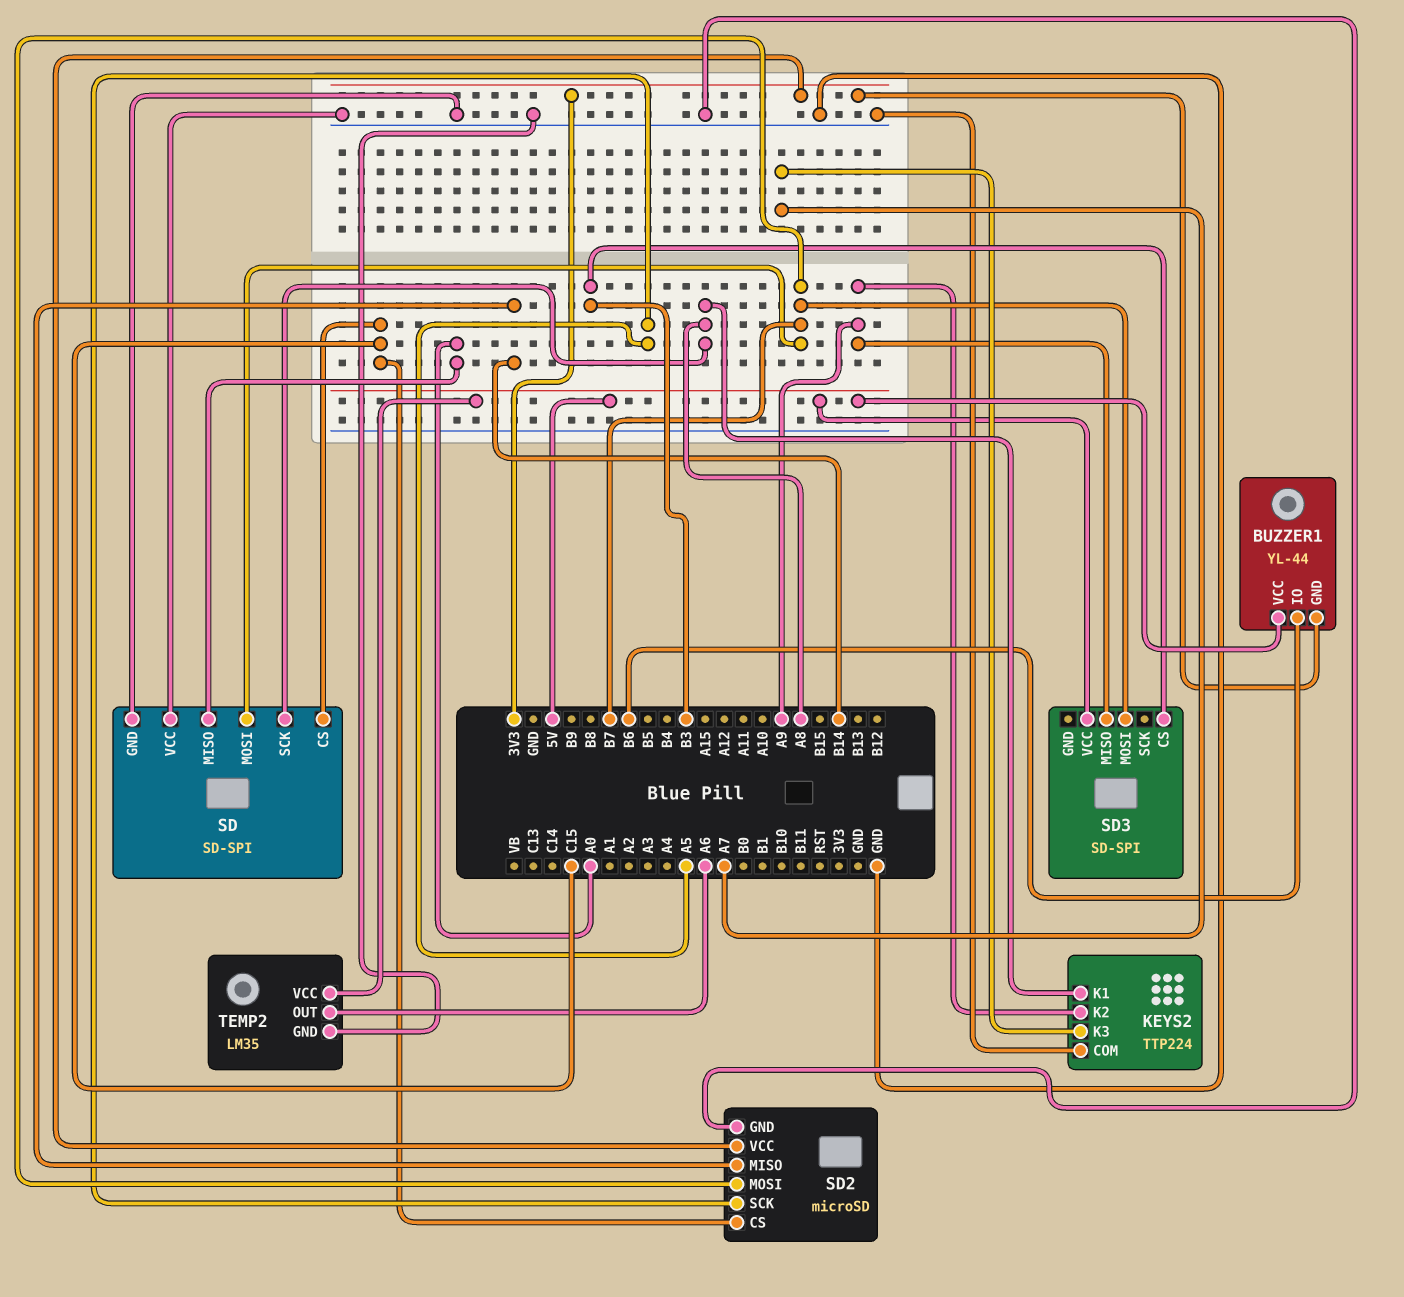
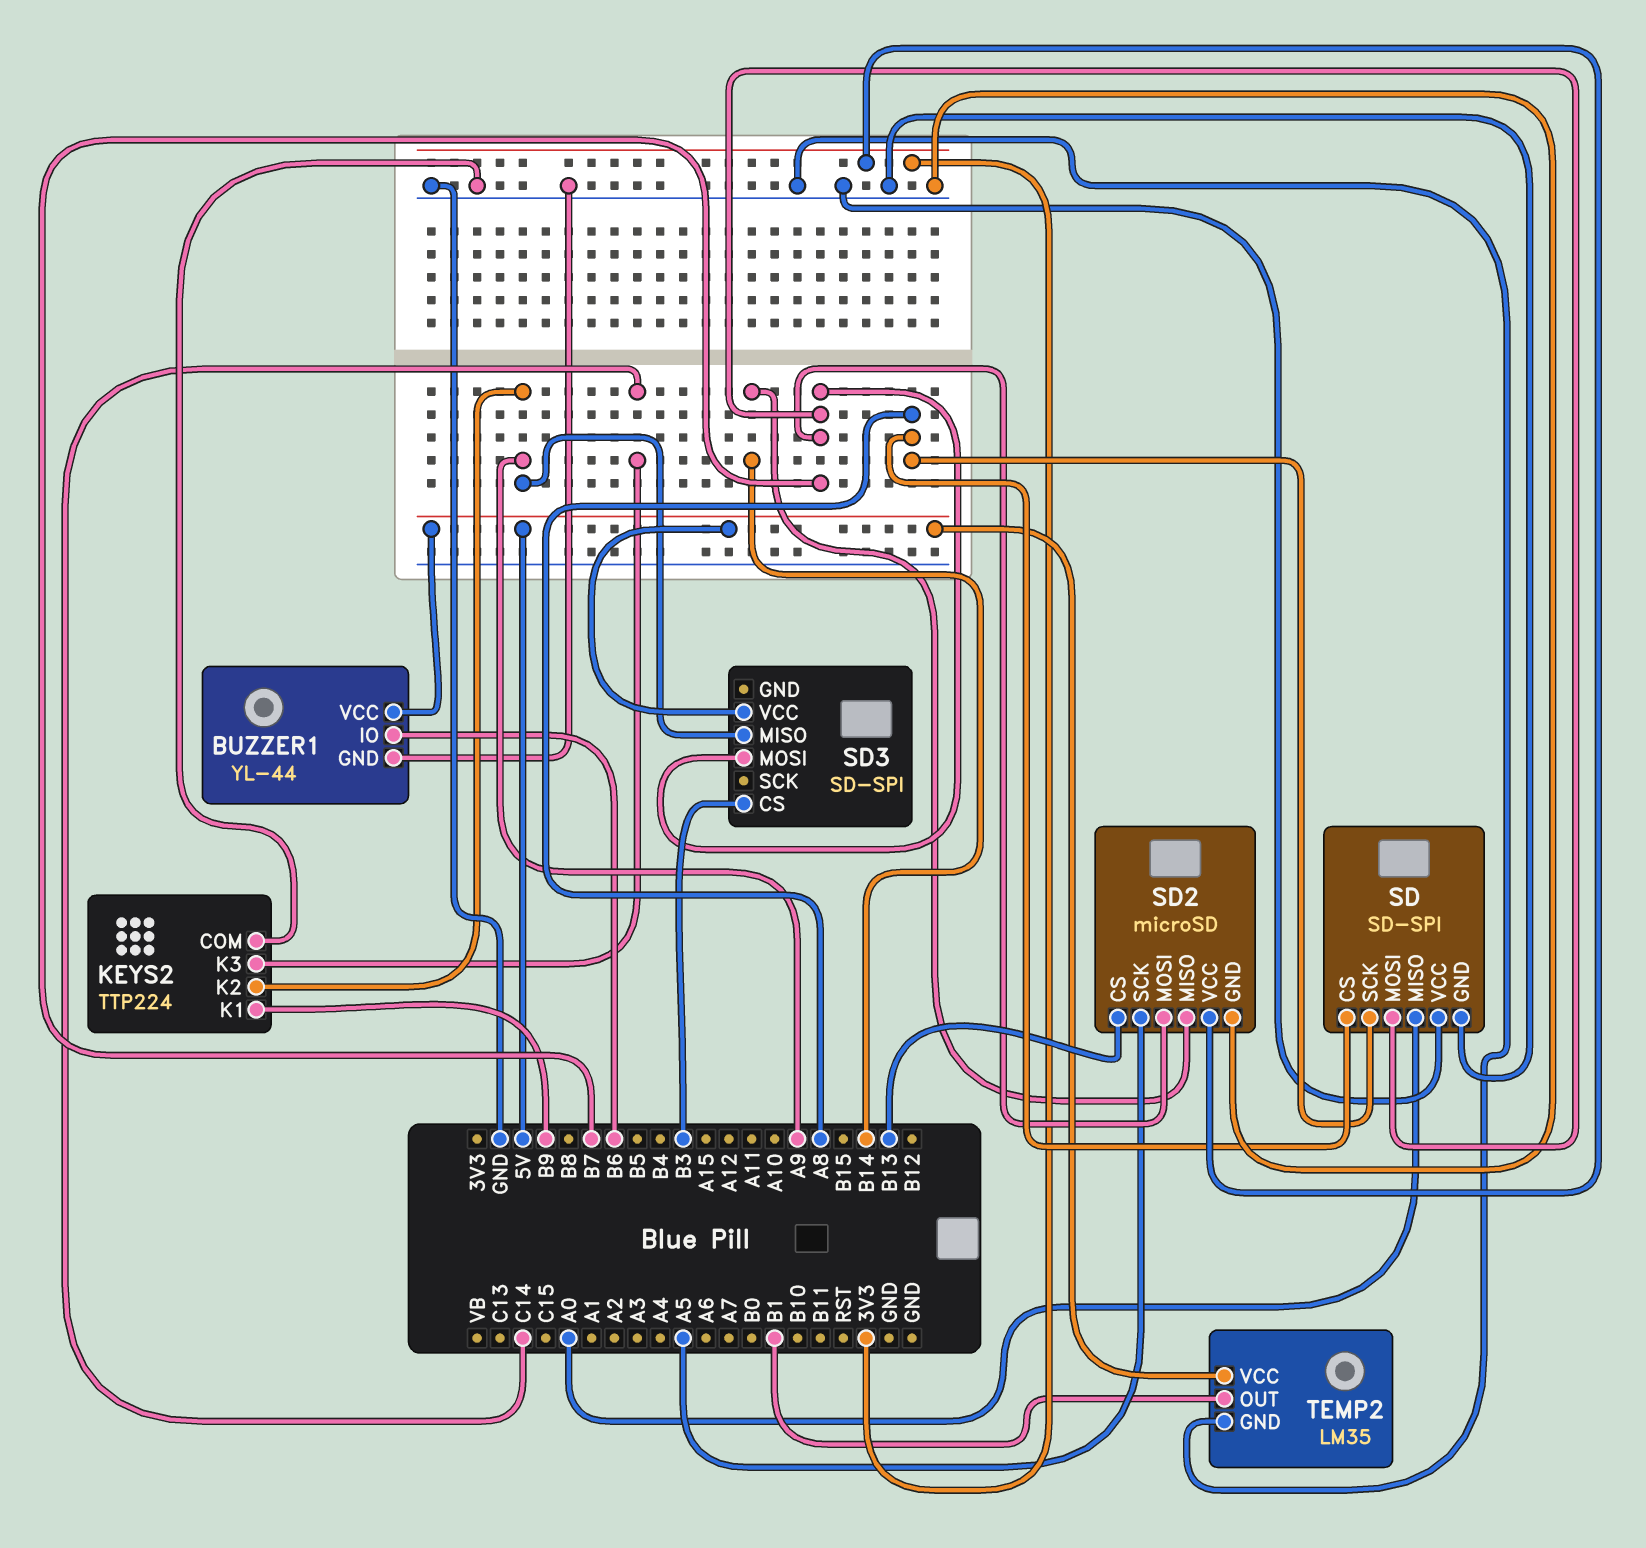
BUZZER1 pin GND: 3V3 -> GND
KEYS2 pin K1: A8 -> B9
KEYS2 pin K3: A7 -> C14
SD pin CS: C15 -> A8
SD2 pin CS: C15 -> B13
TEMP2 pin OUT: A6 -> B1

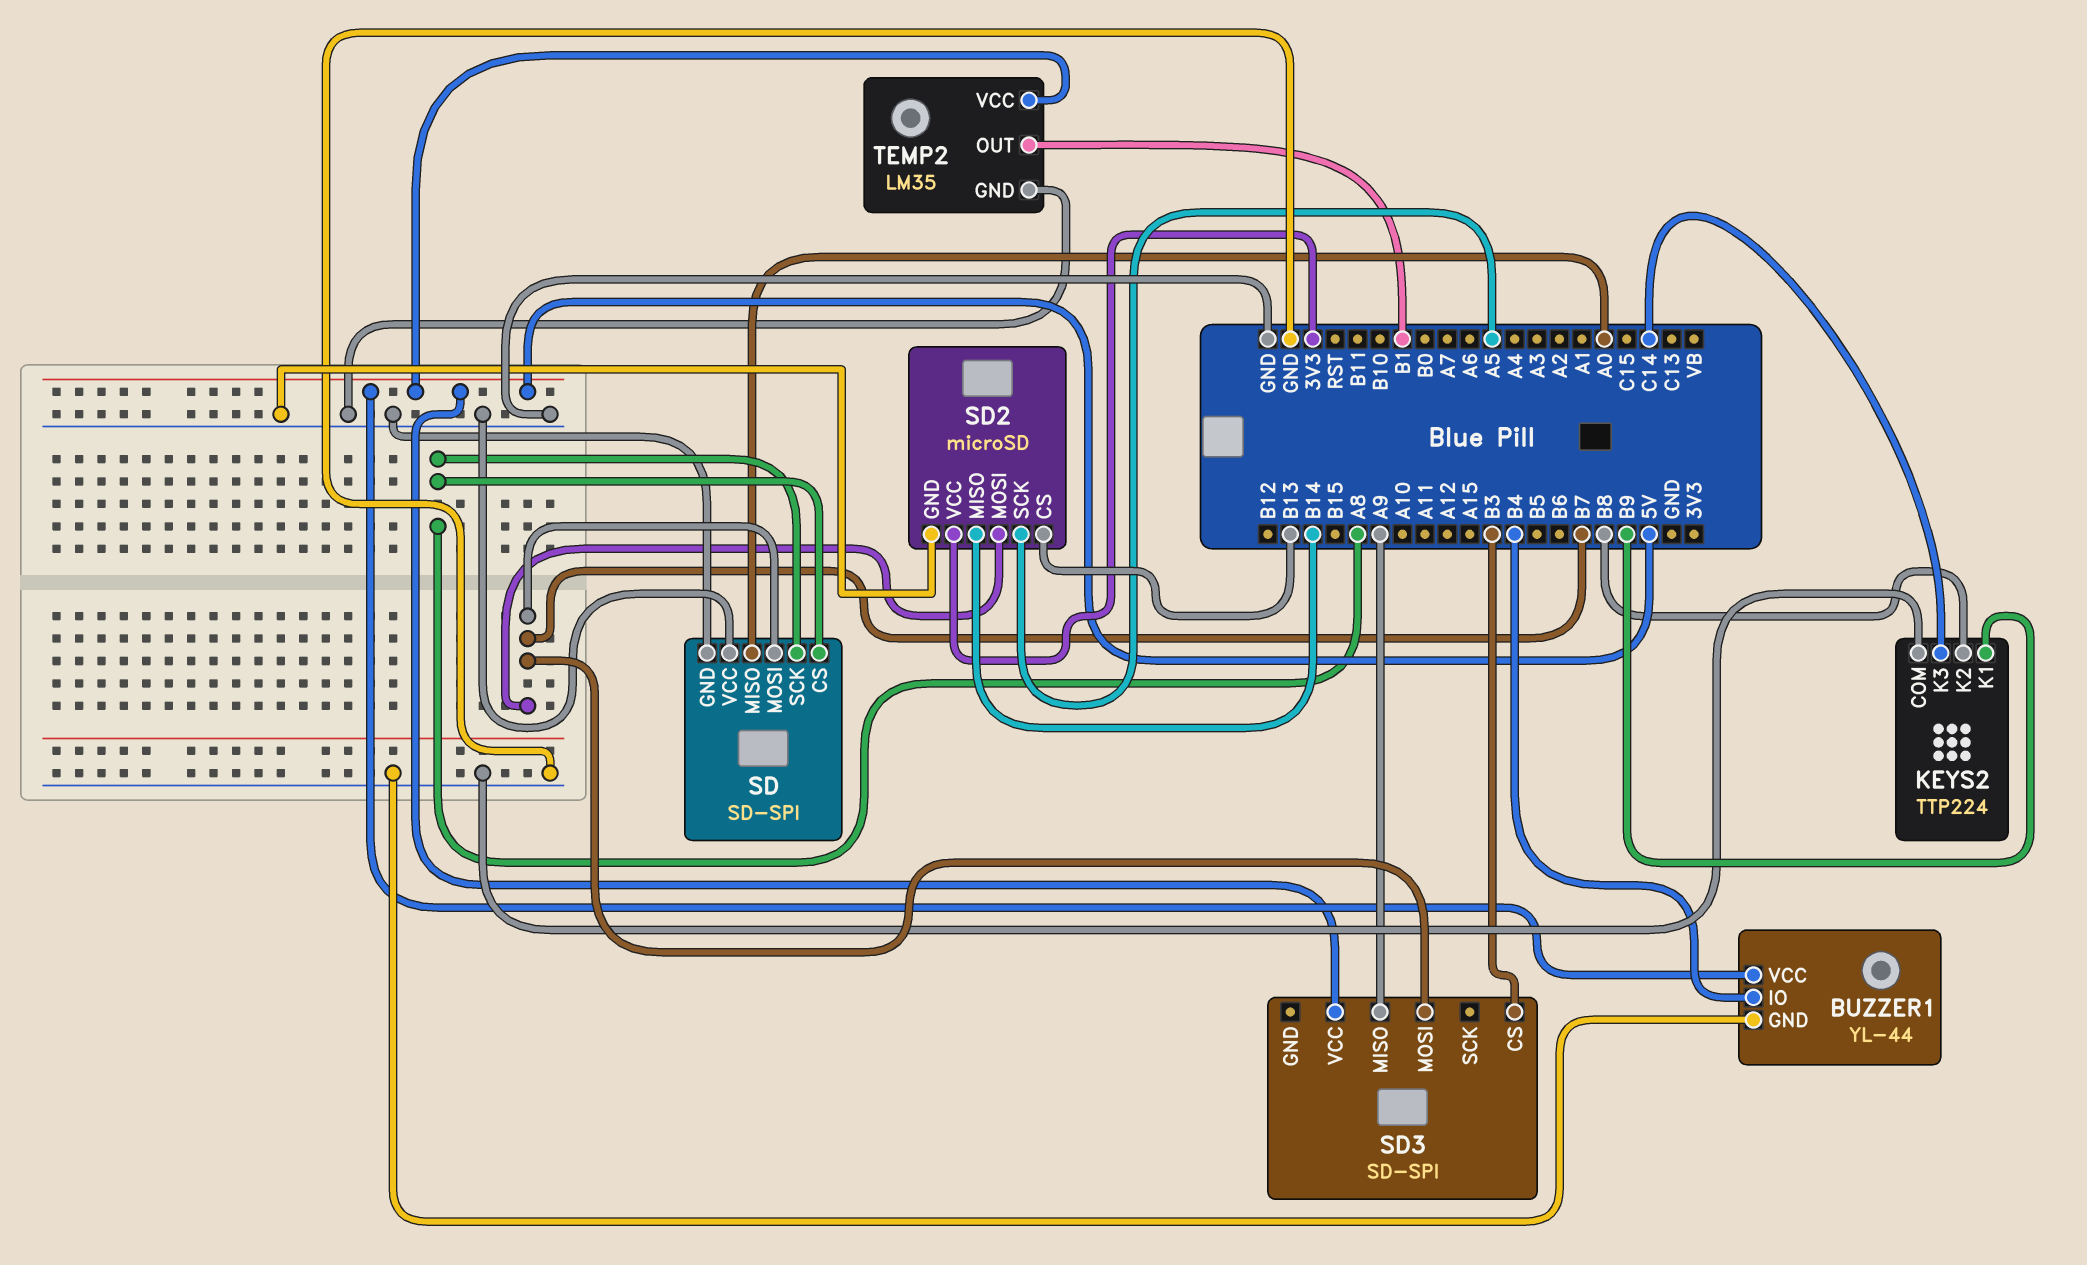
BUZZER1 pin IO: B6 -> B4
KEYS2 pin K2: A9 -> B8

